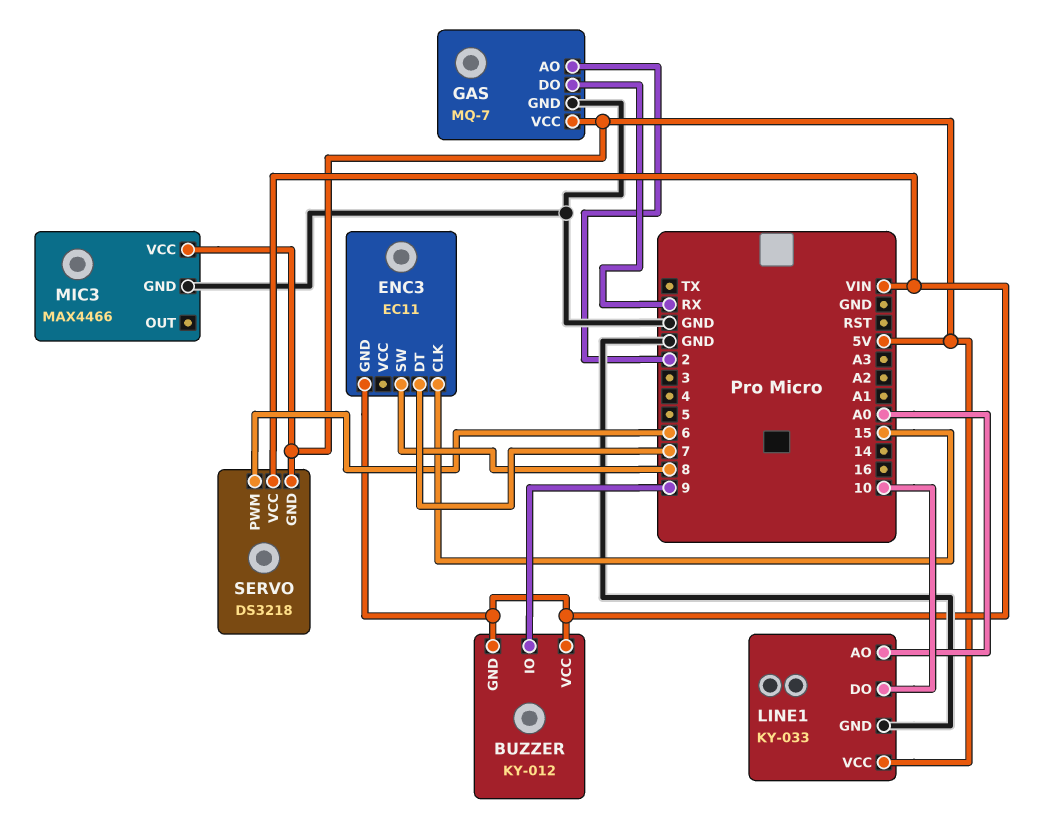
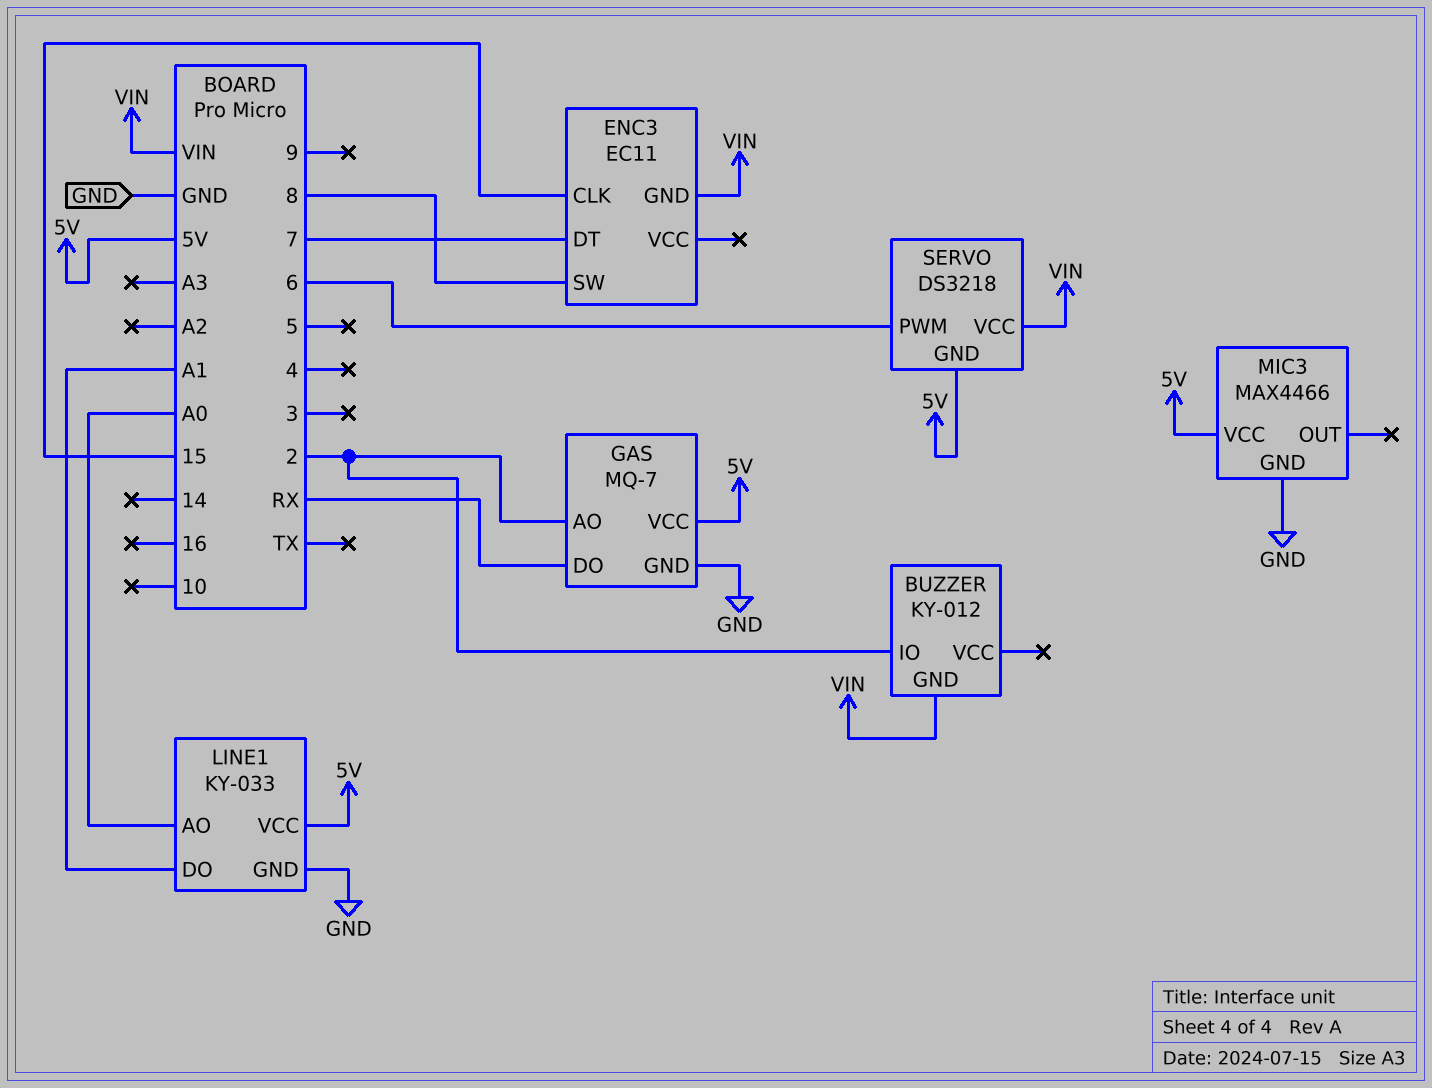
BUZZER pin IO: 9 -> 2
BUZZER pin VCC: VIN -> none
LINE1 pin DO: 10 -> A1

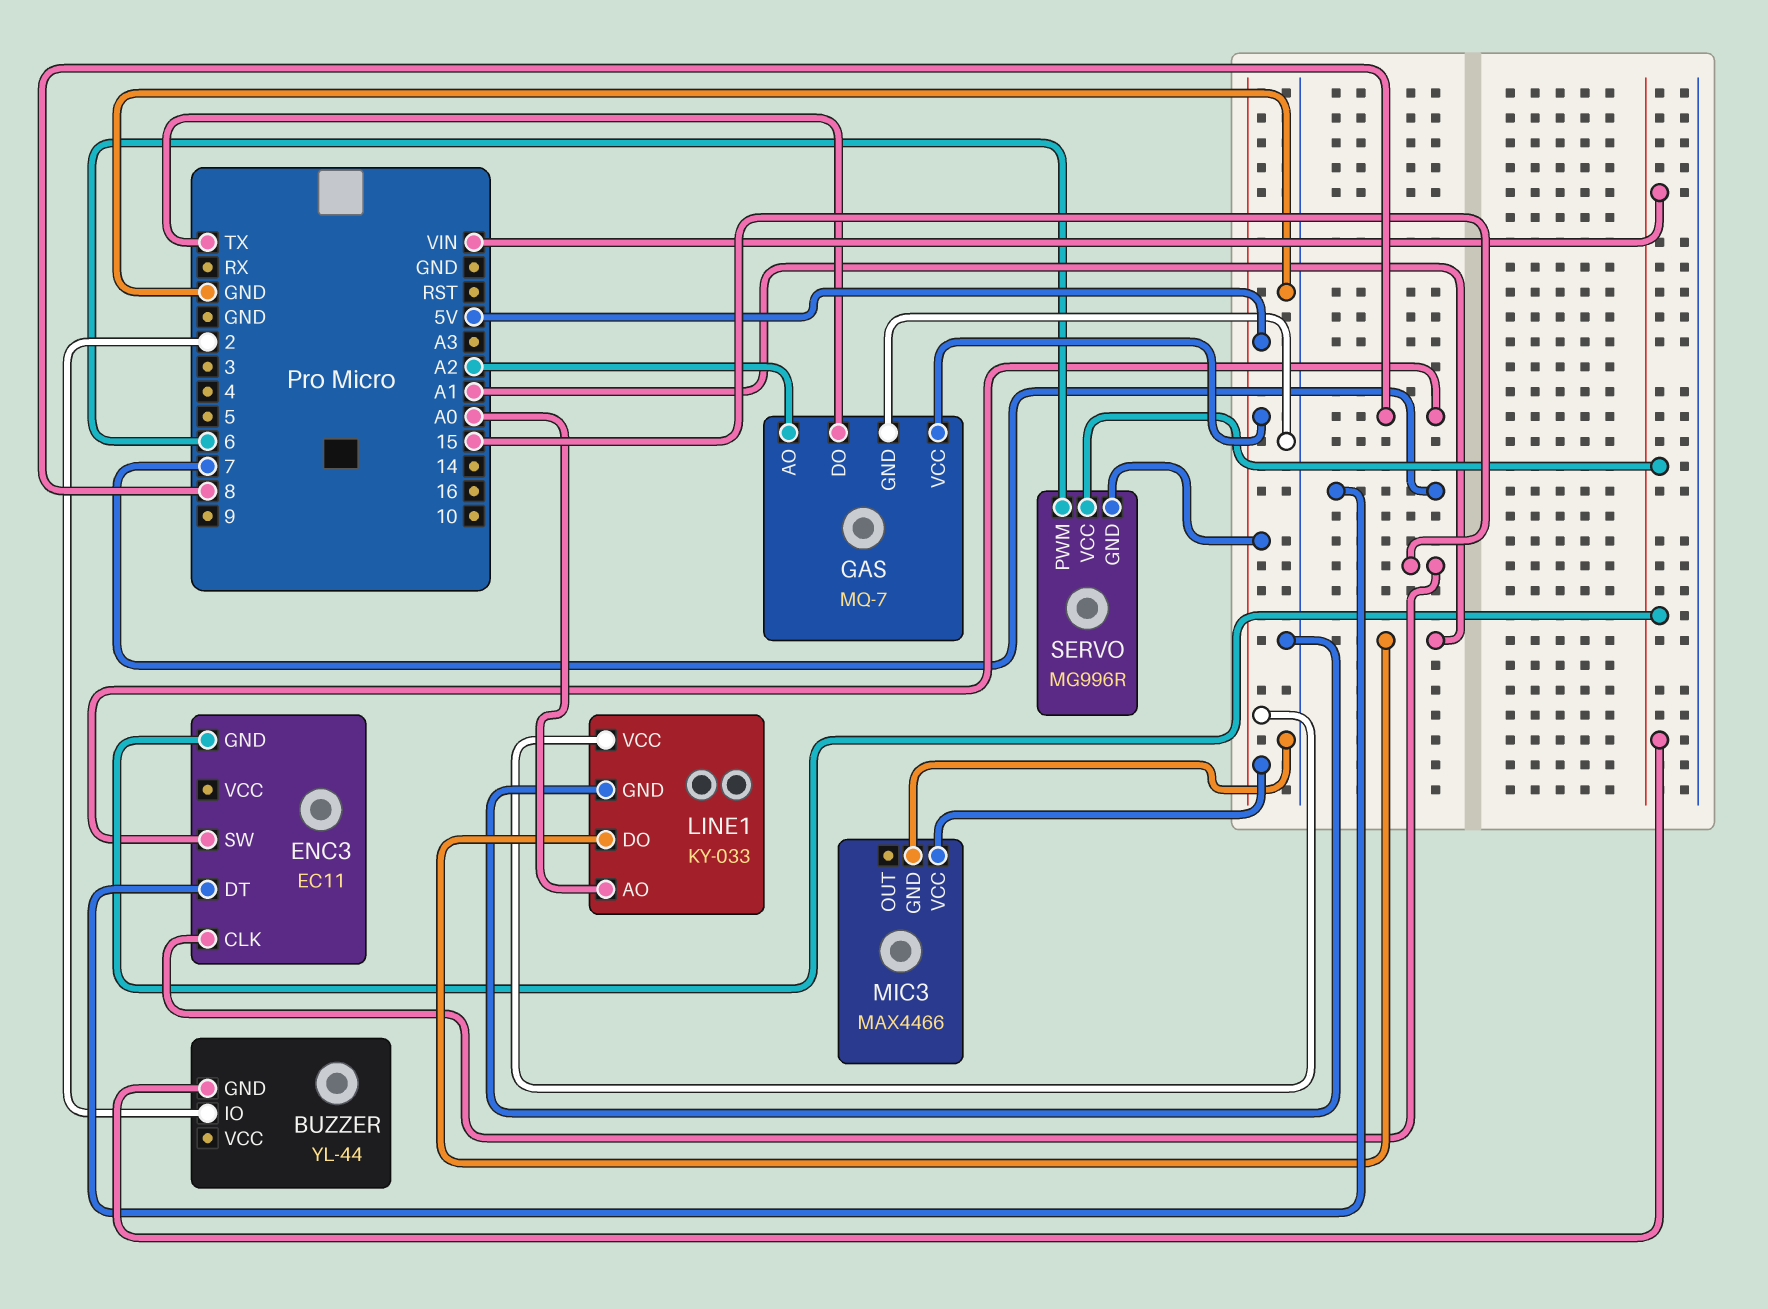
BUZZER: KY-012 -> YL-44
GAS pin AO: 2 -> A2
GAS pin DO: RX -> TX
SERVO: DS3218 -> MG996R

